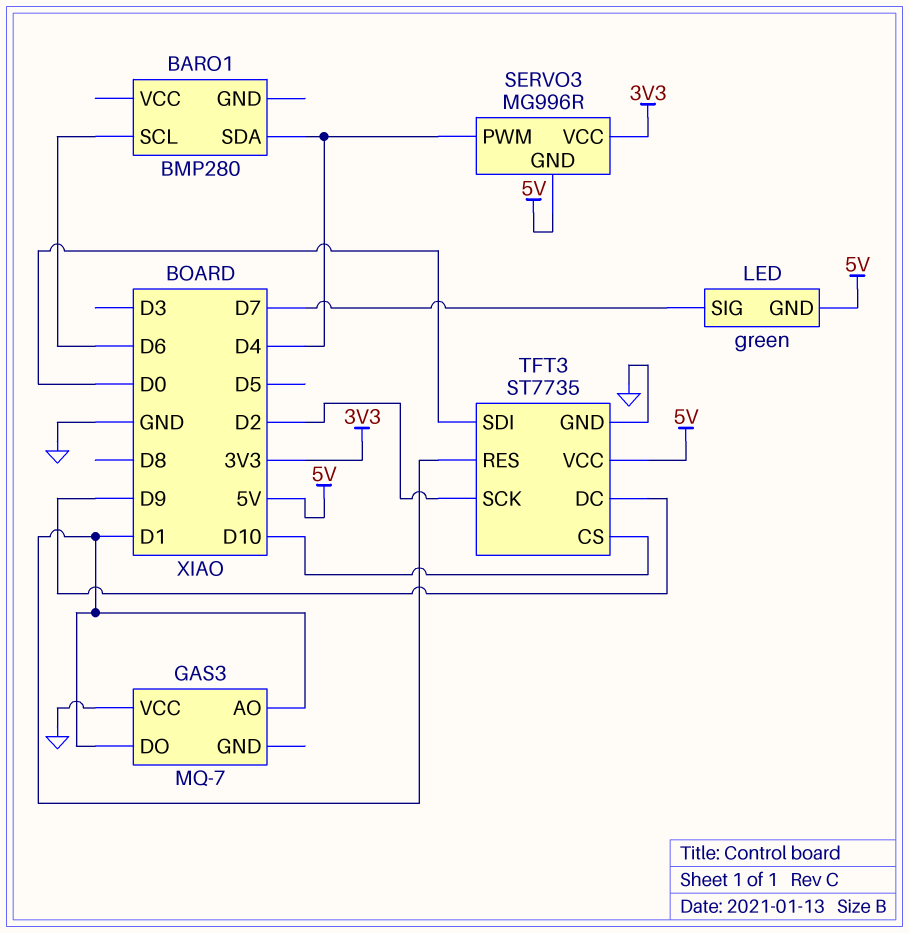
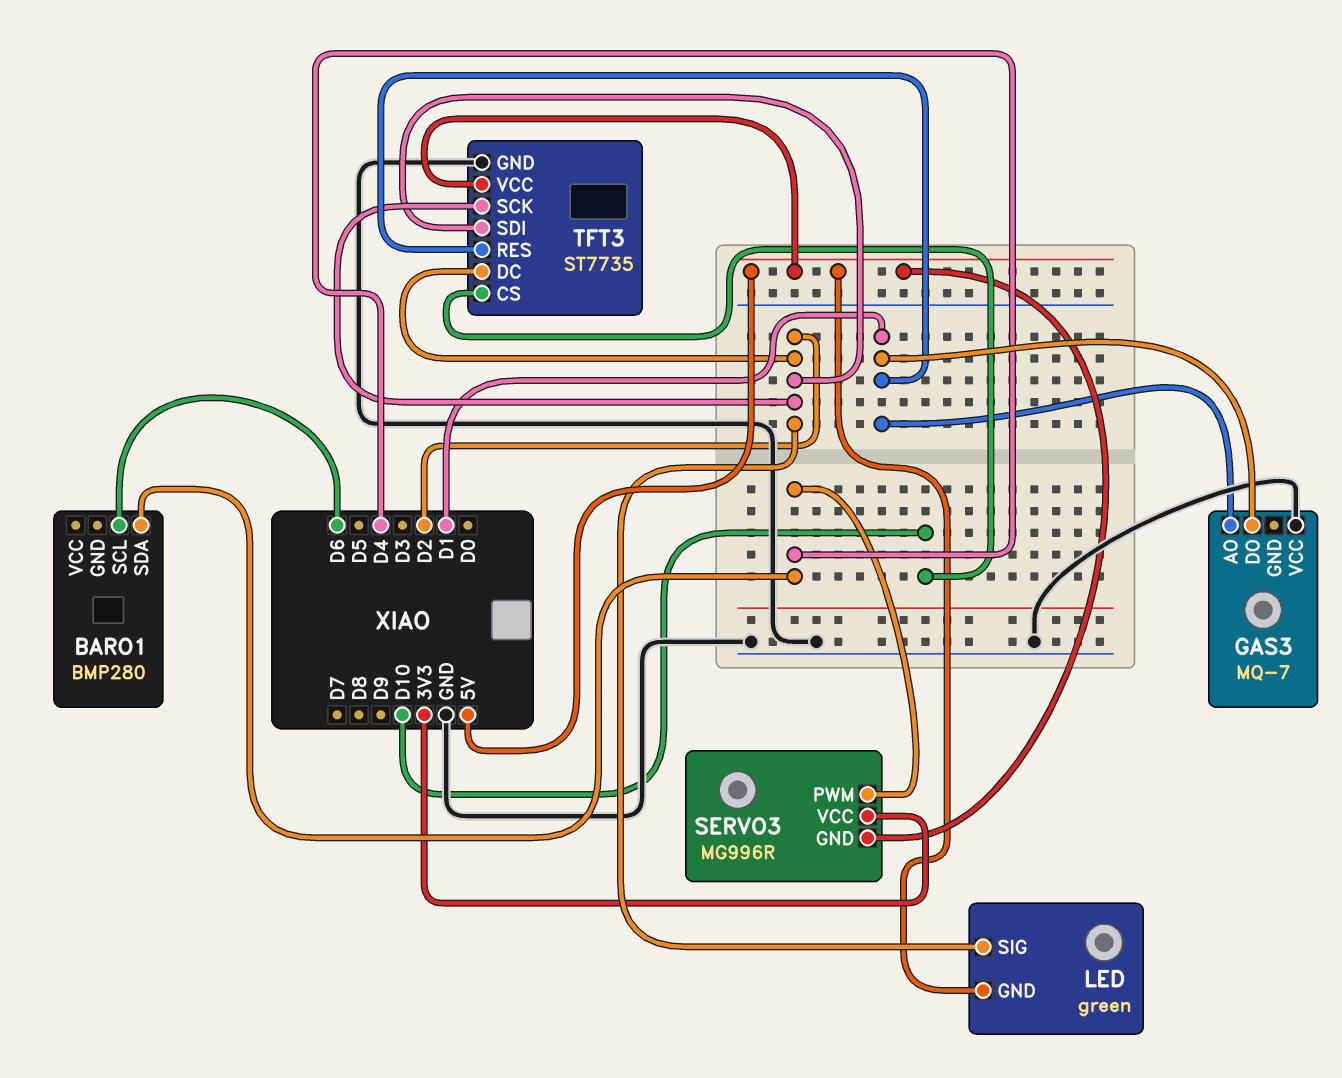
LED pin SIG: D7 -> D2
TFT3 pin DC: D9 -> D2
TFT3 pin SDI: D0 -> D2

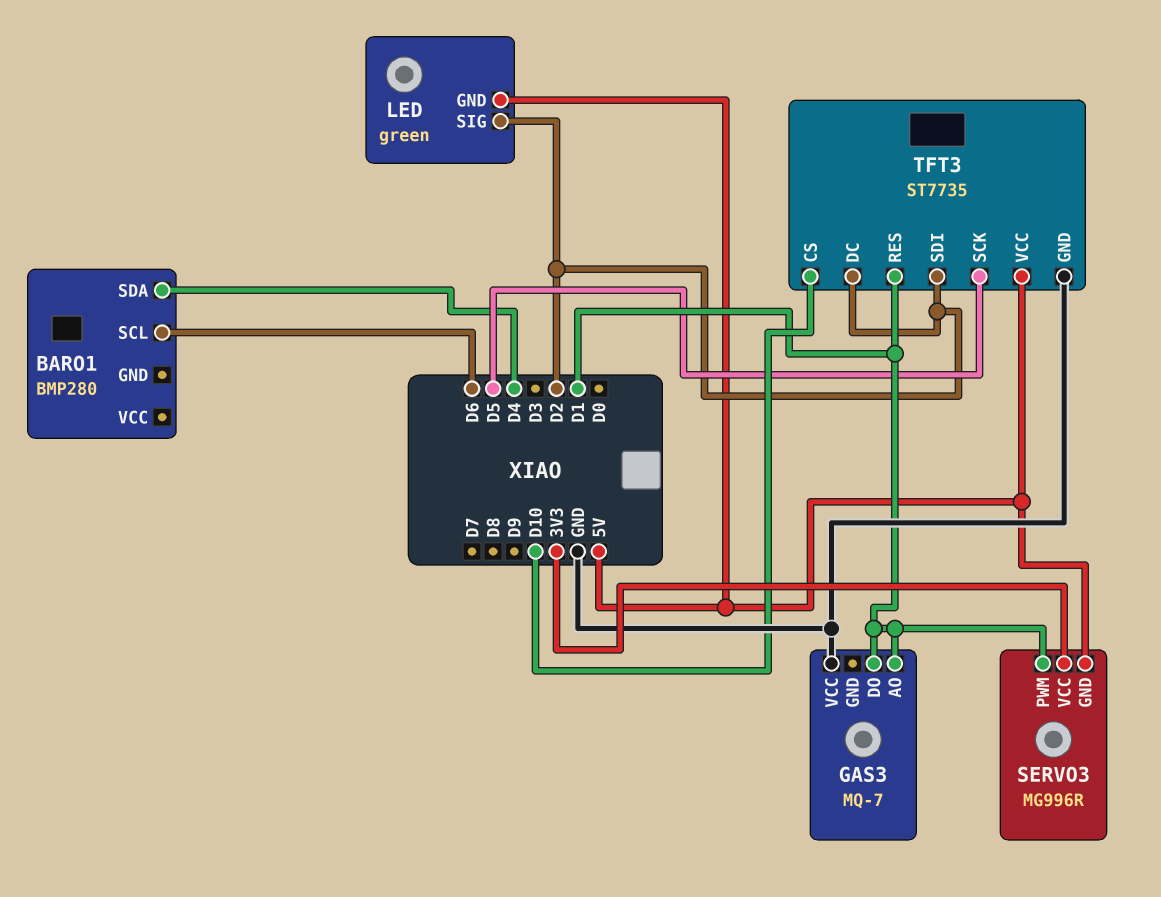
SERVO3 pin PWM: D4 -> D1
TFT3 pin SCK: D2 -> D5

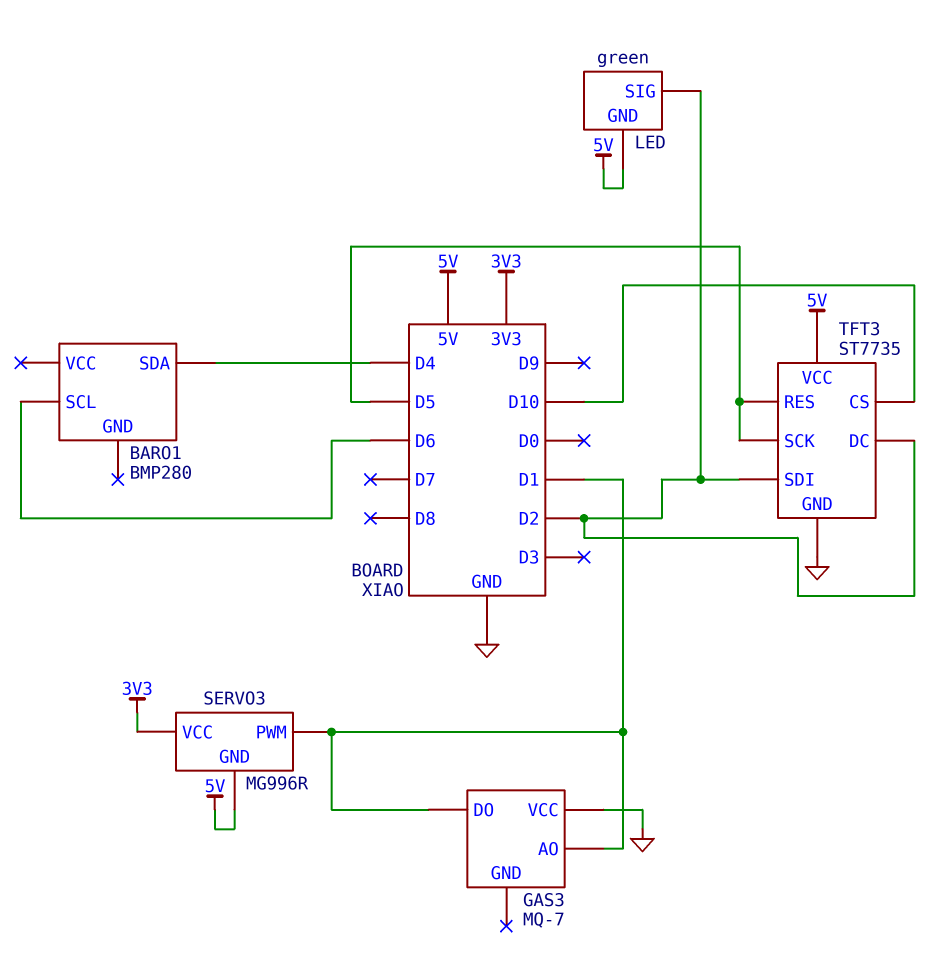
TFT3 pin RES: D1 -> D5

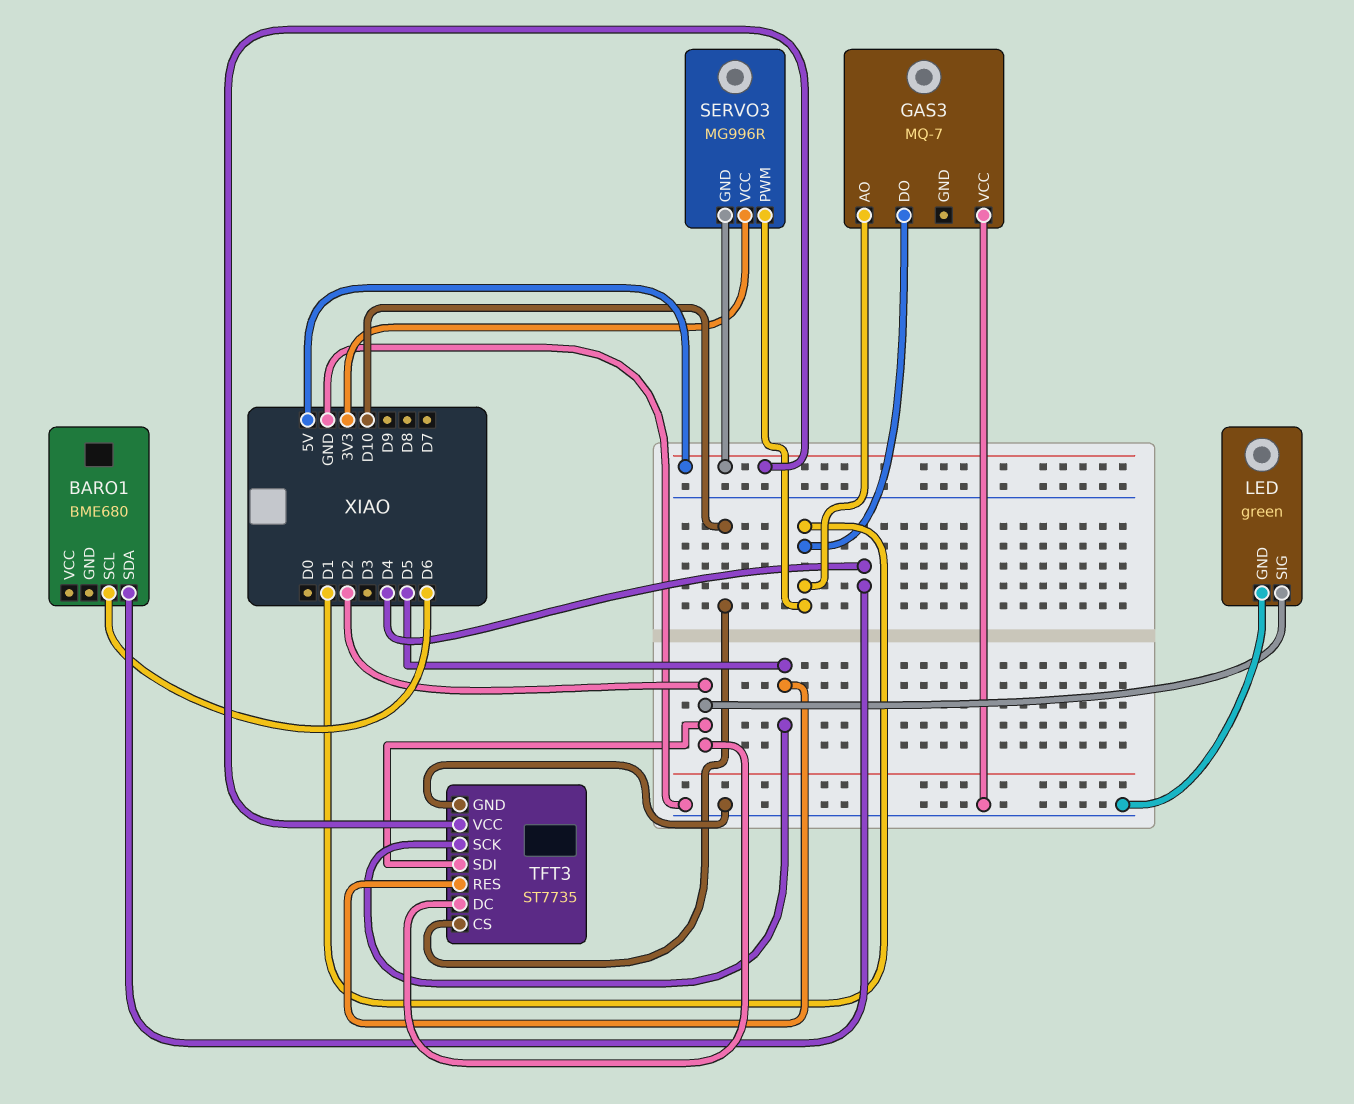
BARO1: BMP280 -> BME680
LED pin GND: 5V -> GND

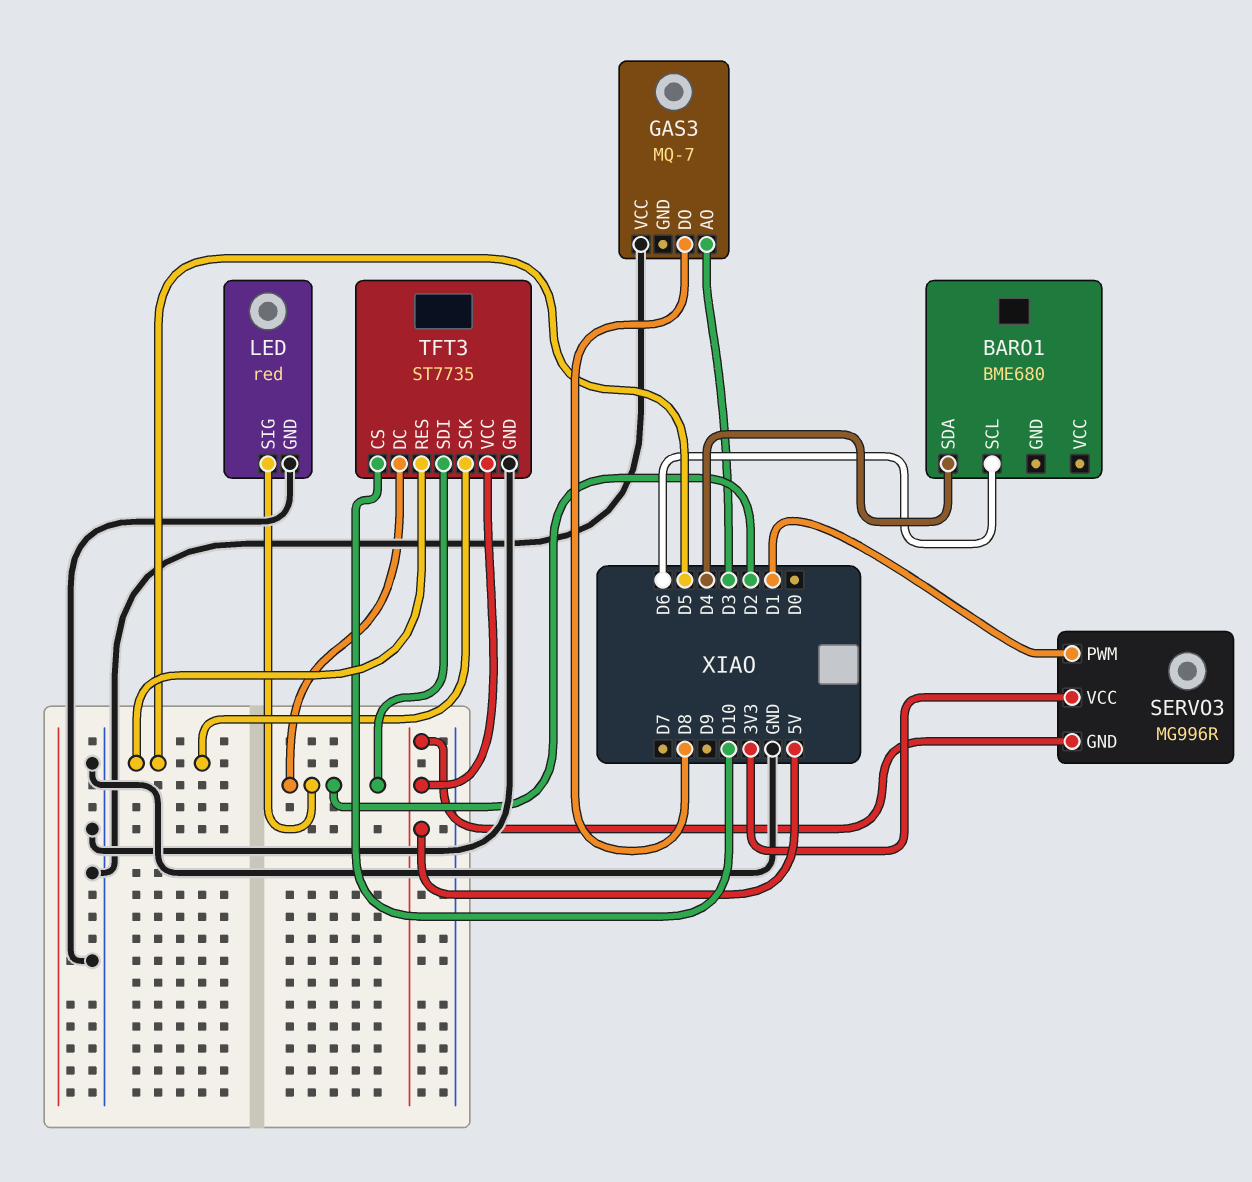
GAS3 pin AO: D1 -> D3
GAS3 pin DO: D1 -> D8
LED: green -> red

